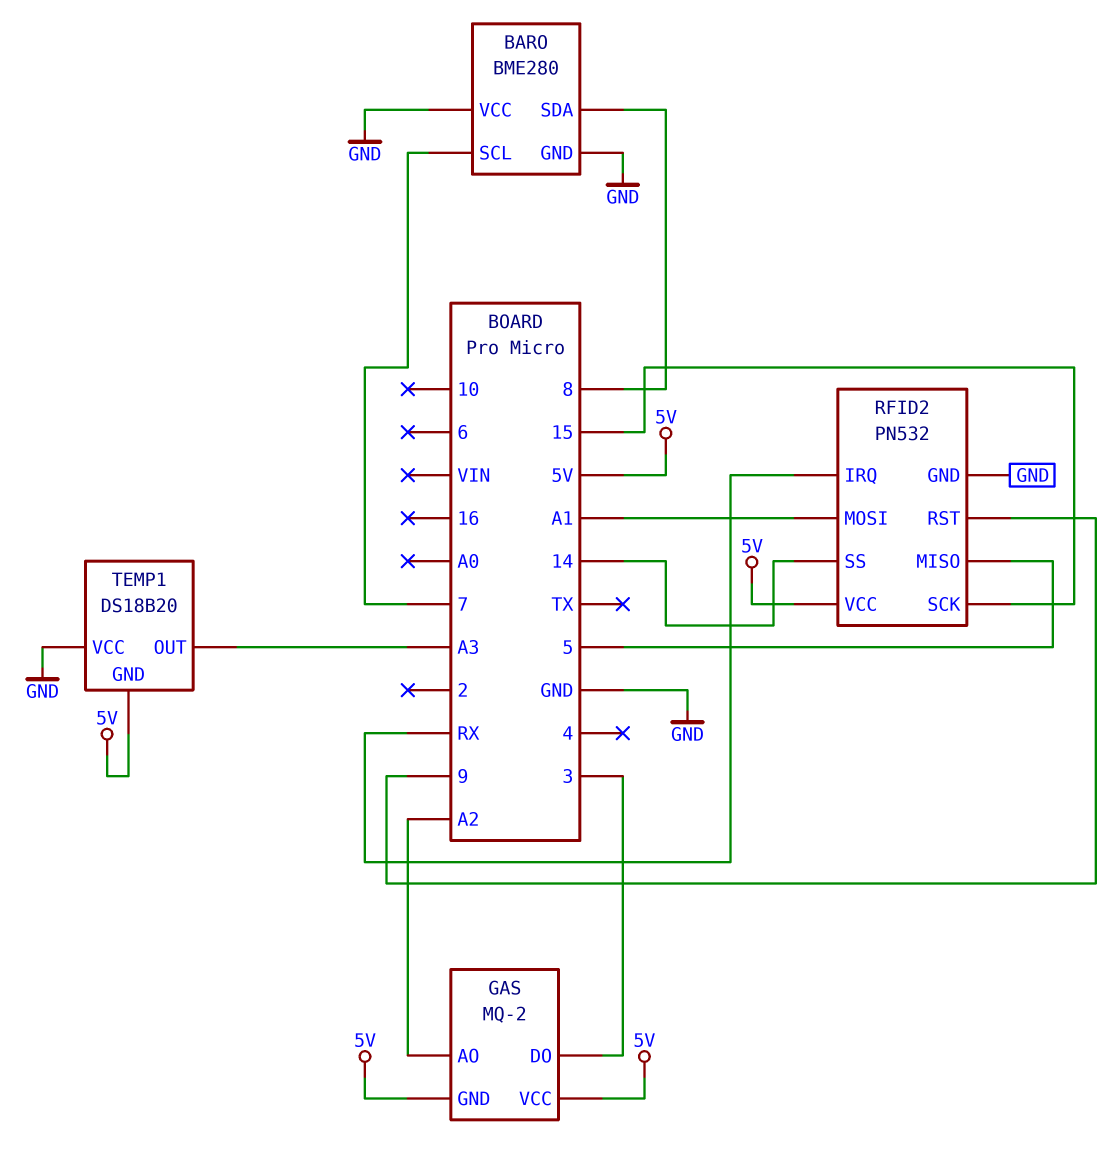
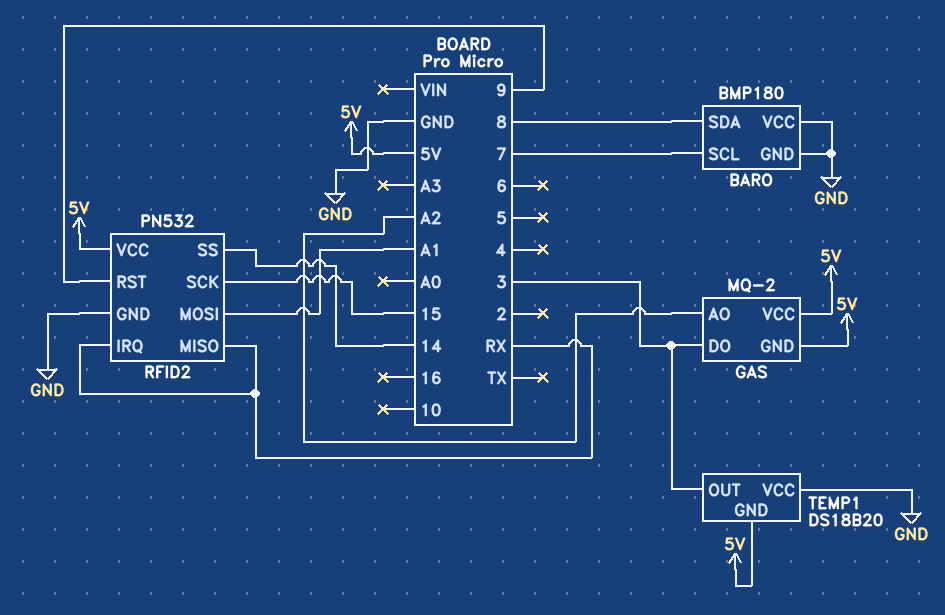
BARO: BME280 -> BMP180
RFID2 pin MISO: 5 -> RX
TEMP1 pin OUT: A3 -> 3

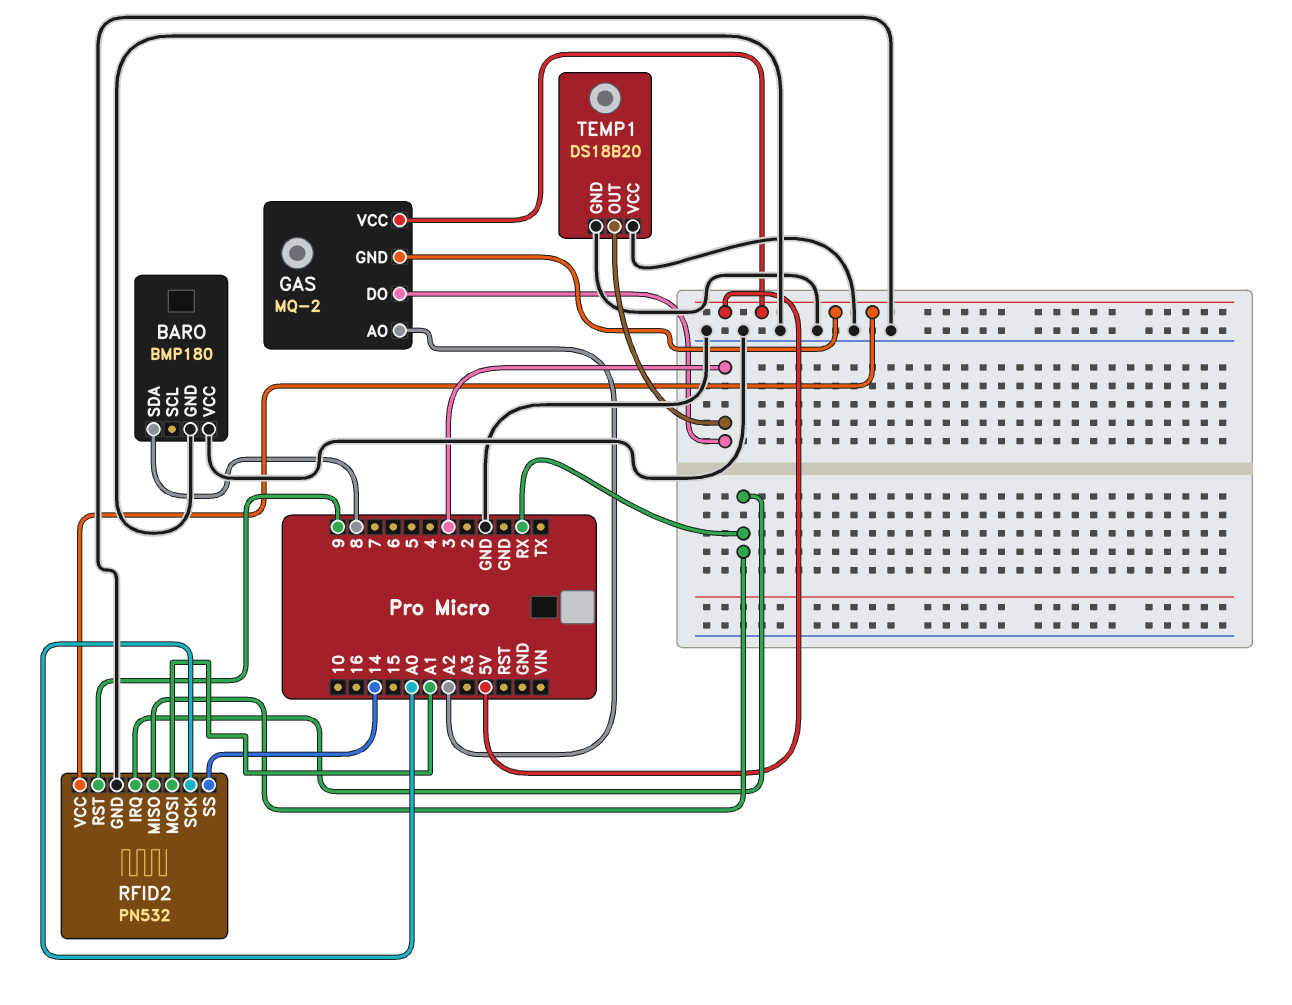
BARO pin SCL: 7 -> none
RFID2 pin SCK: 15 -> A0
TEMP1 pin GND: 5V -> GND

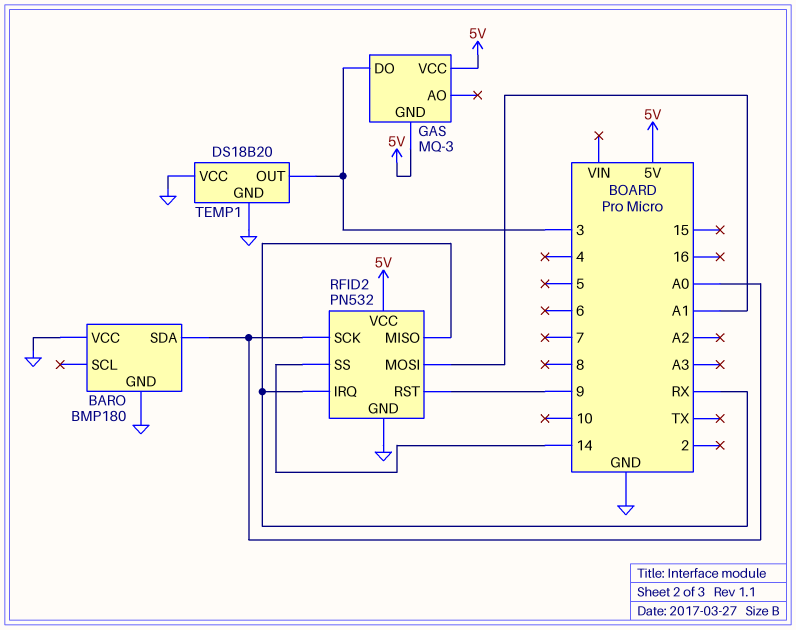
BARO pin SDA: 8 -> A0
GAS: MQ-2 -> MQ-3
GAS pin AO: A2 -> none

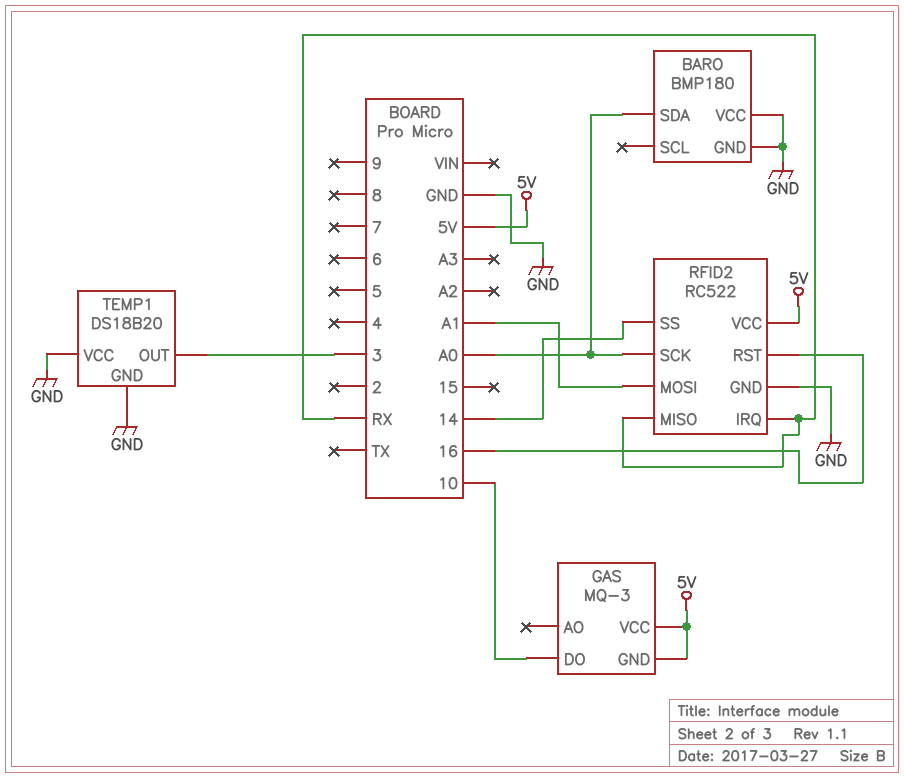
GAS pin DO: 3 -> 10
RFID2: PN532 -> RC522
RFID2 pin RST: 9 -> 16

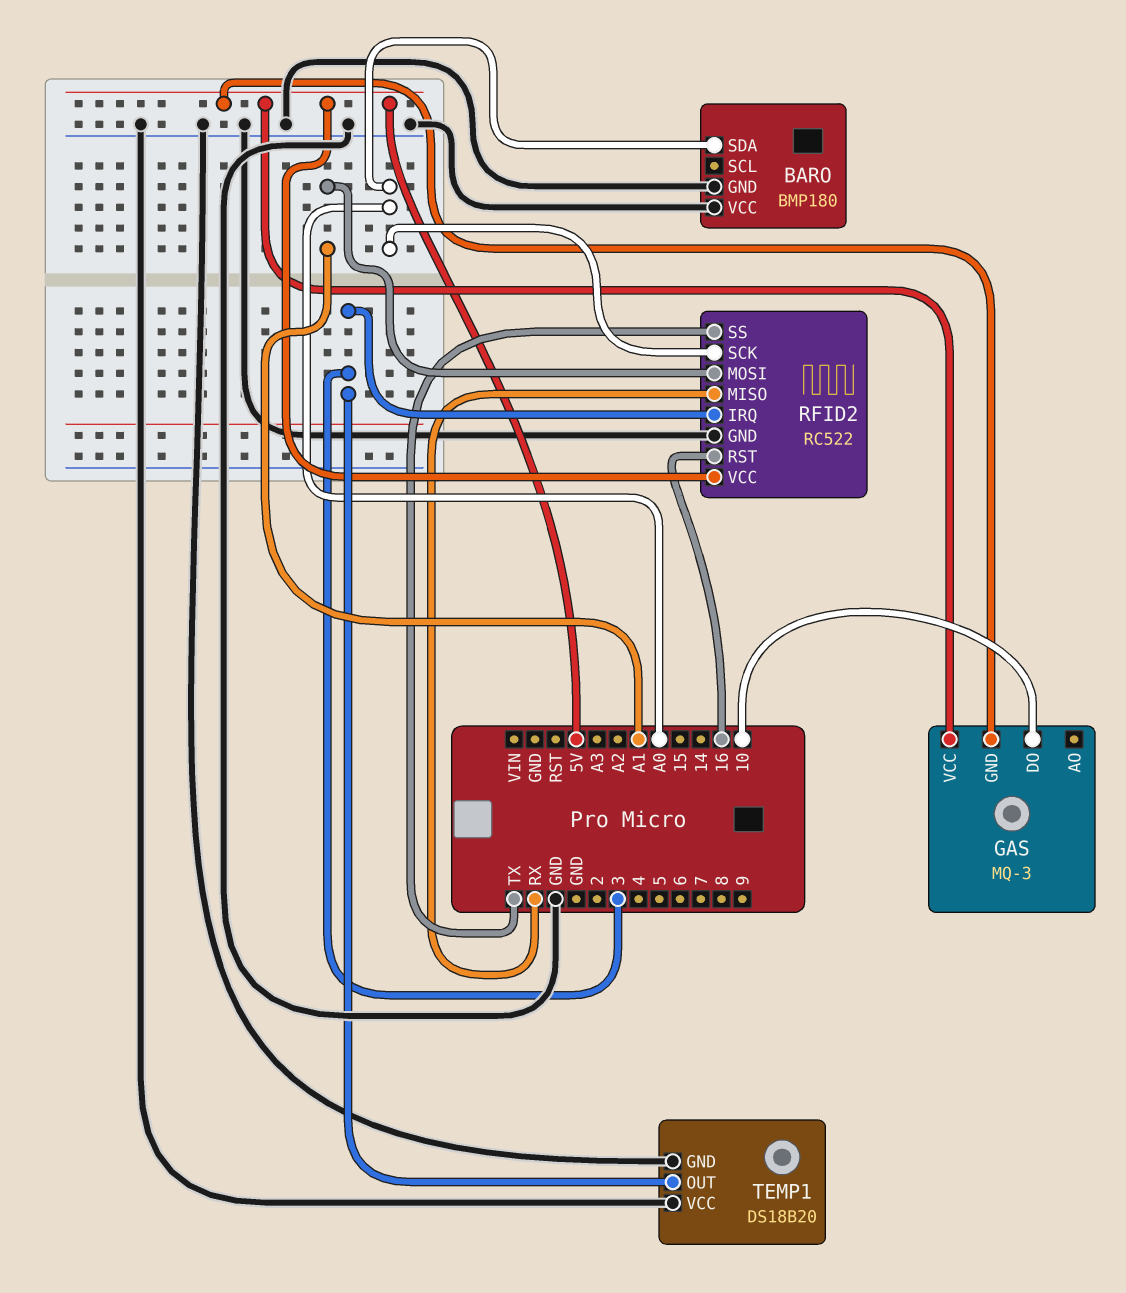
RFID2 pin IRQ: RX -> 3
RFID2 pin SS: 14 -> TX

